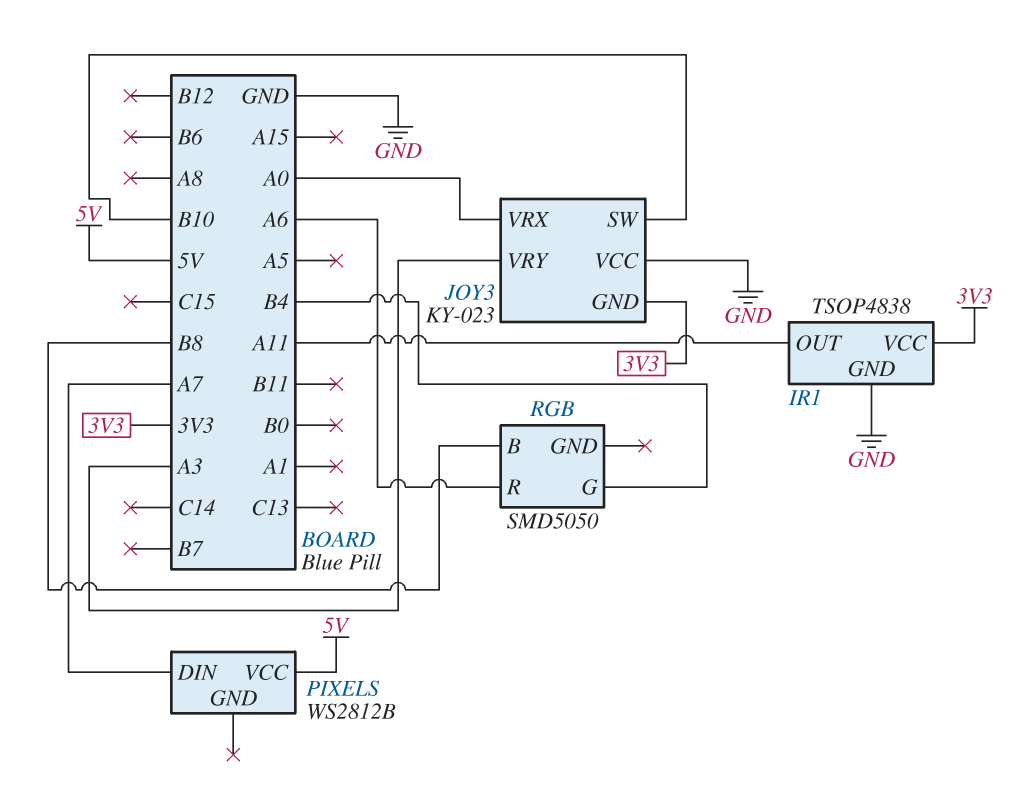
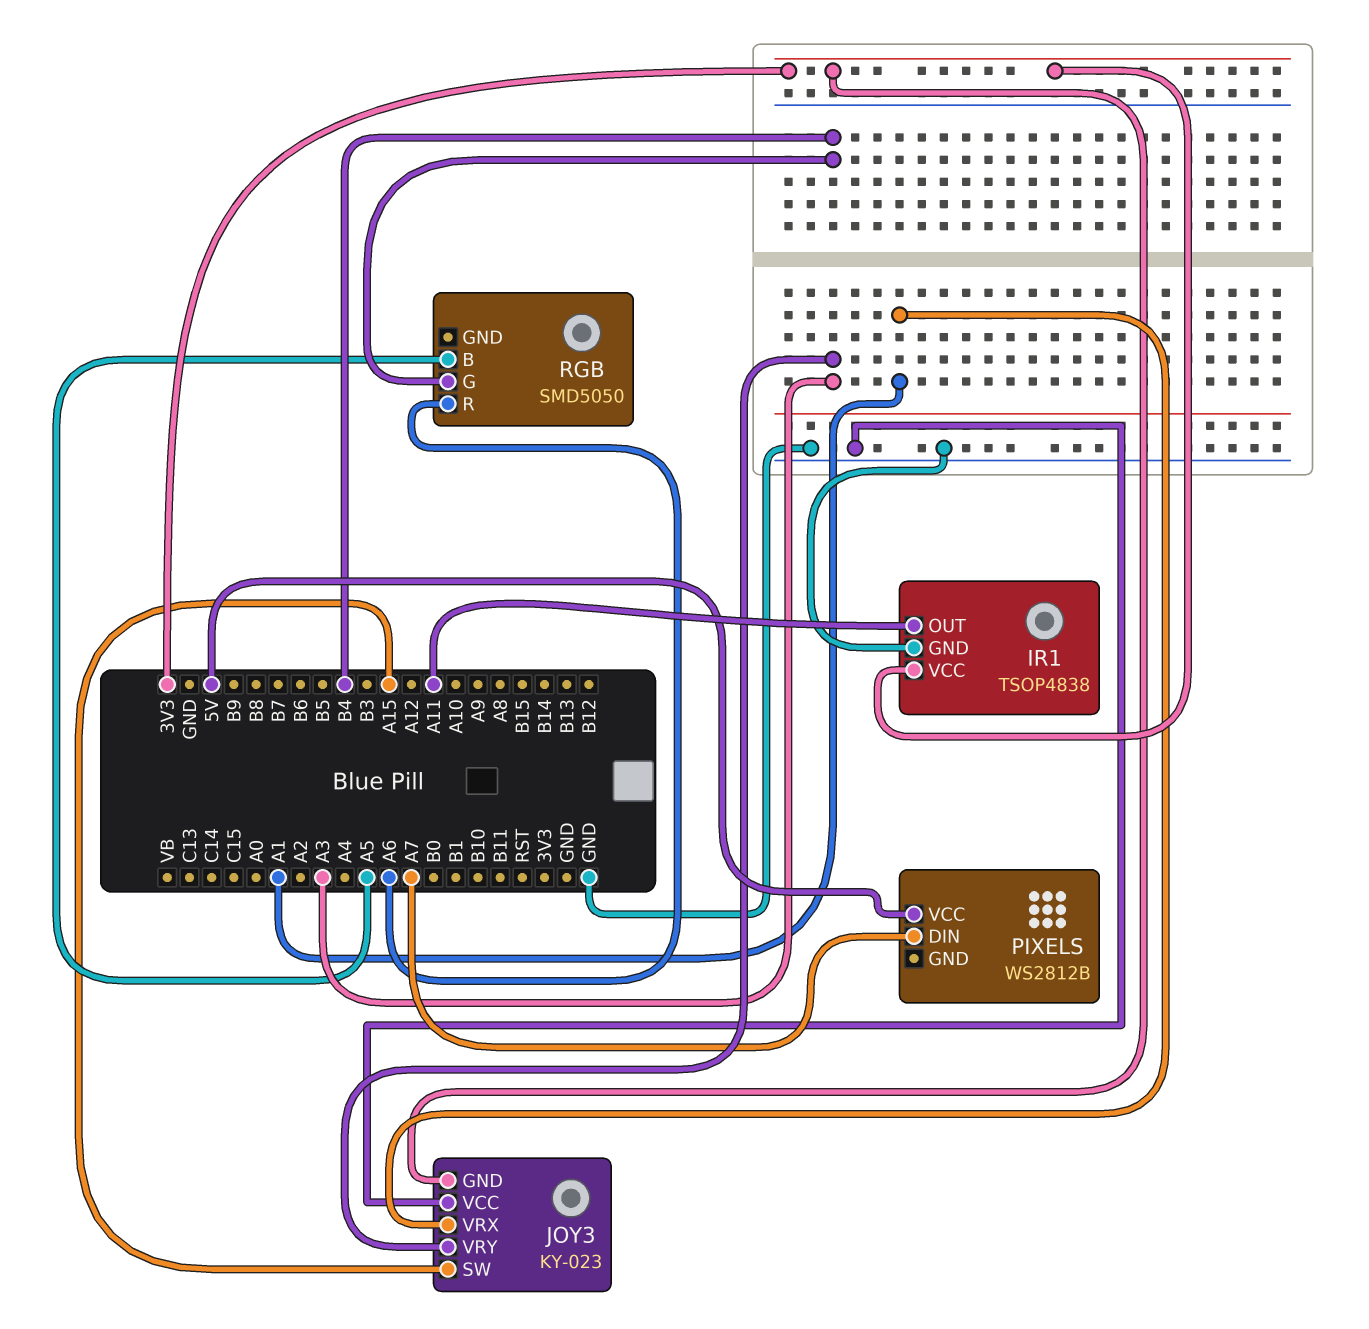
JOY3 pin SW: B10 -> A15
JOY3 pin VRX: A0 -> A1
RGB pin B: B8 -> A5

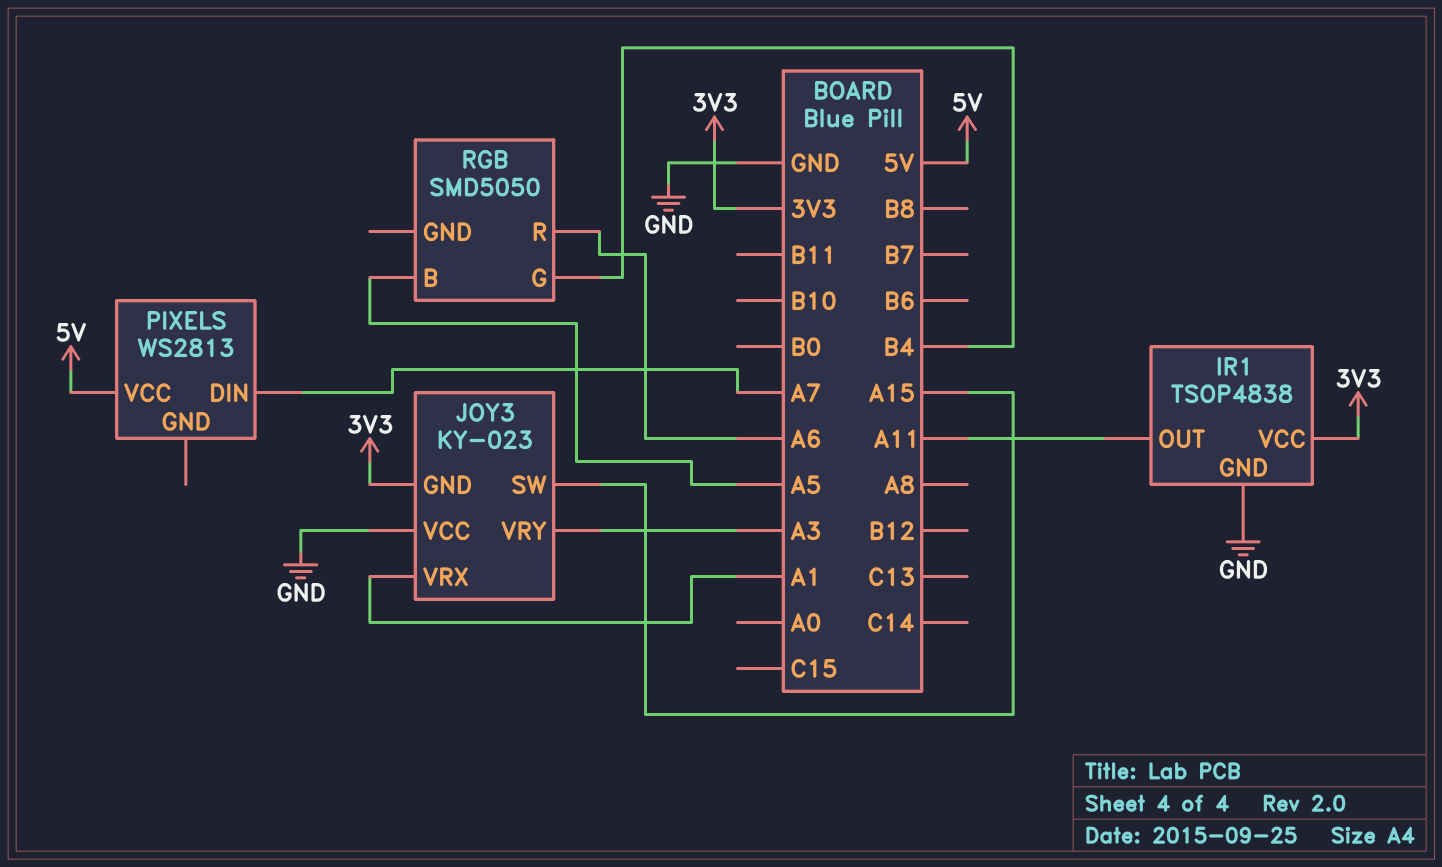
PIXELS: WS2812B -> WS2813

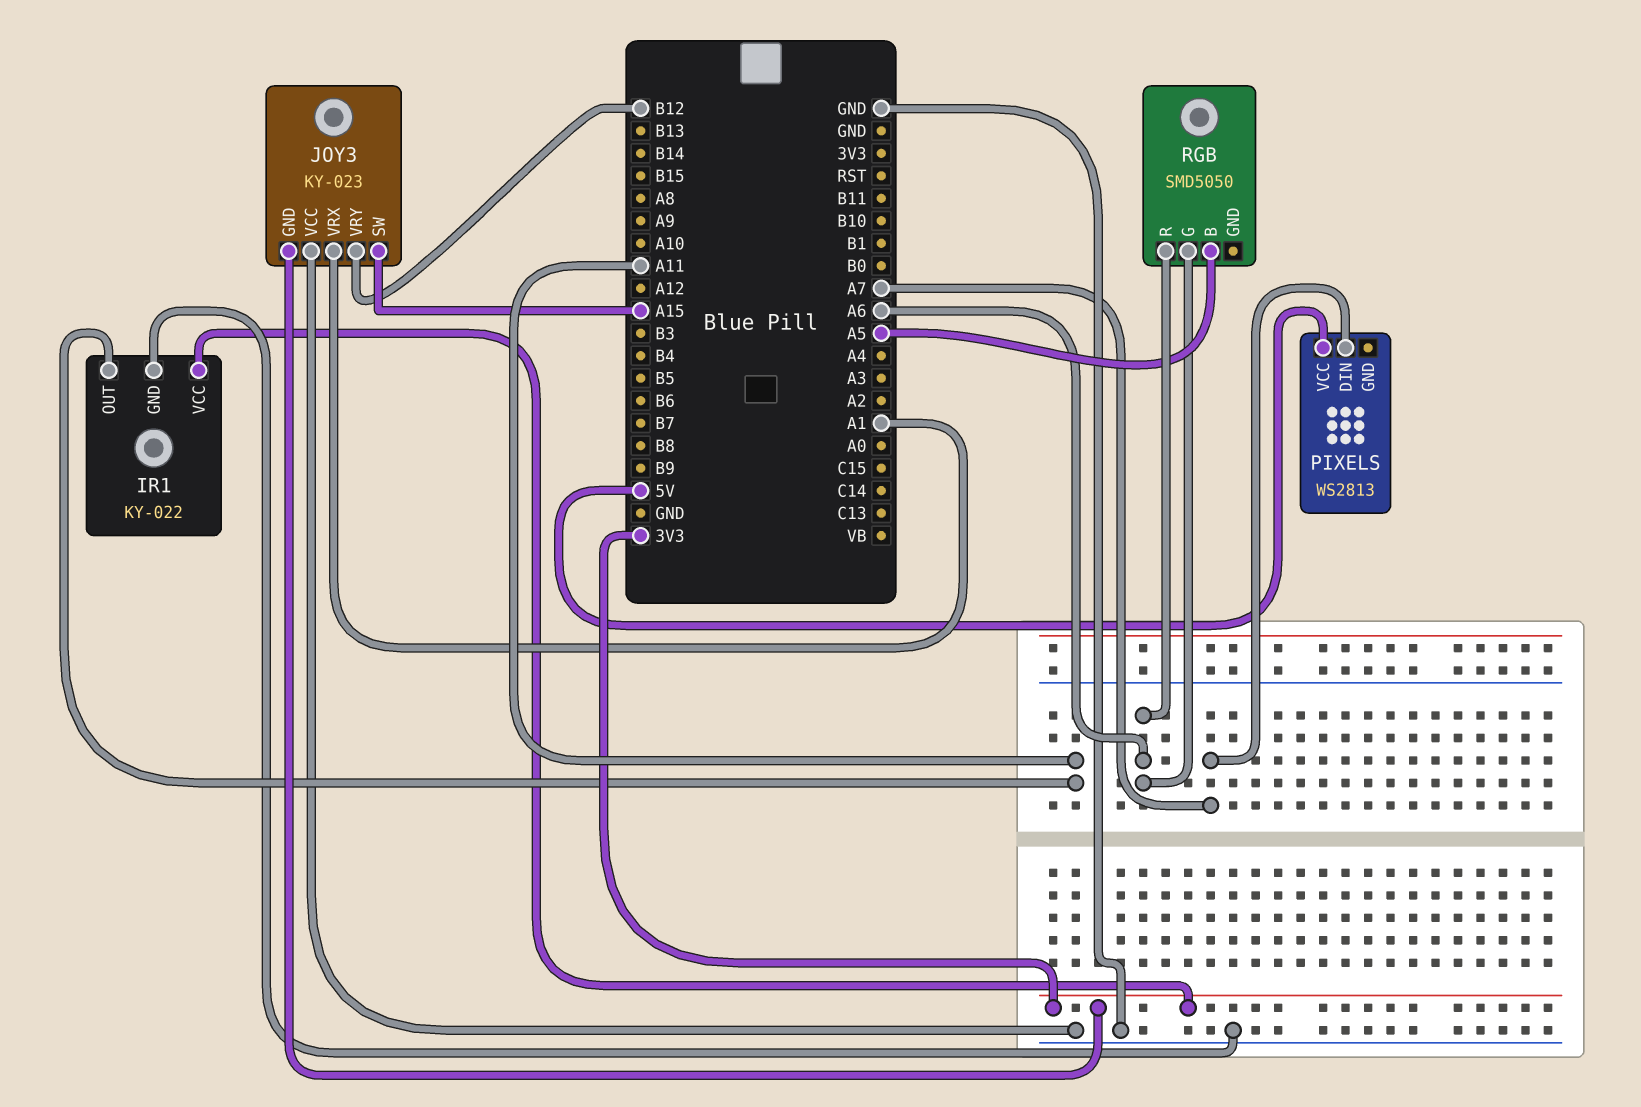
IR1: TSOP4838 -> KY-022
JOY3 pin VRY: A3 -> B12
RGB pin G: B4 -> A6

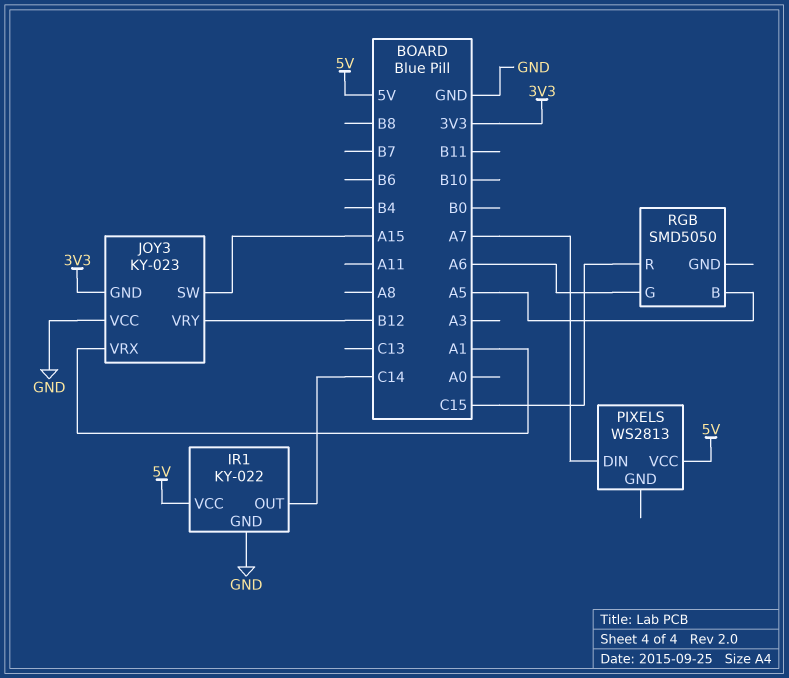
IR1 pin OUT: A11 -> C14
IR1 pin VCC: 3V3 -> 5V
RGB pin R: A6 -> C15

